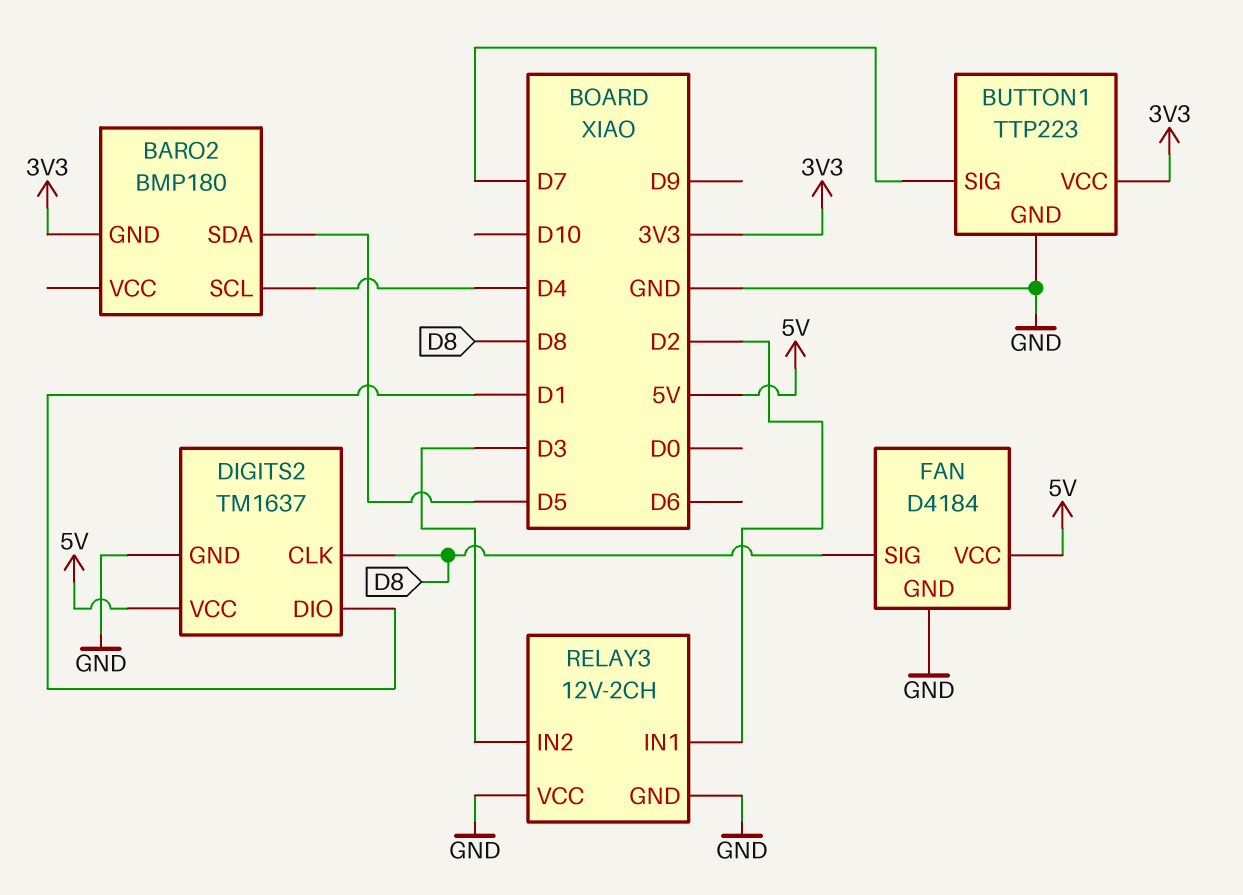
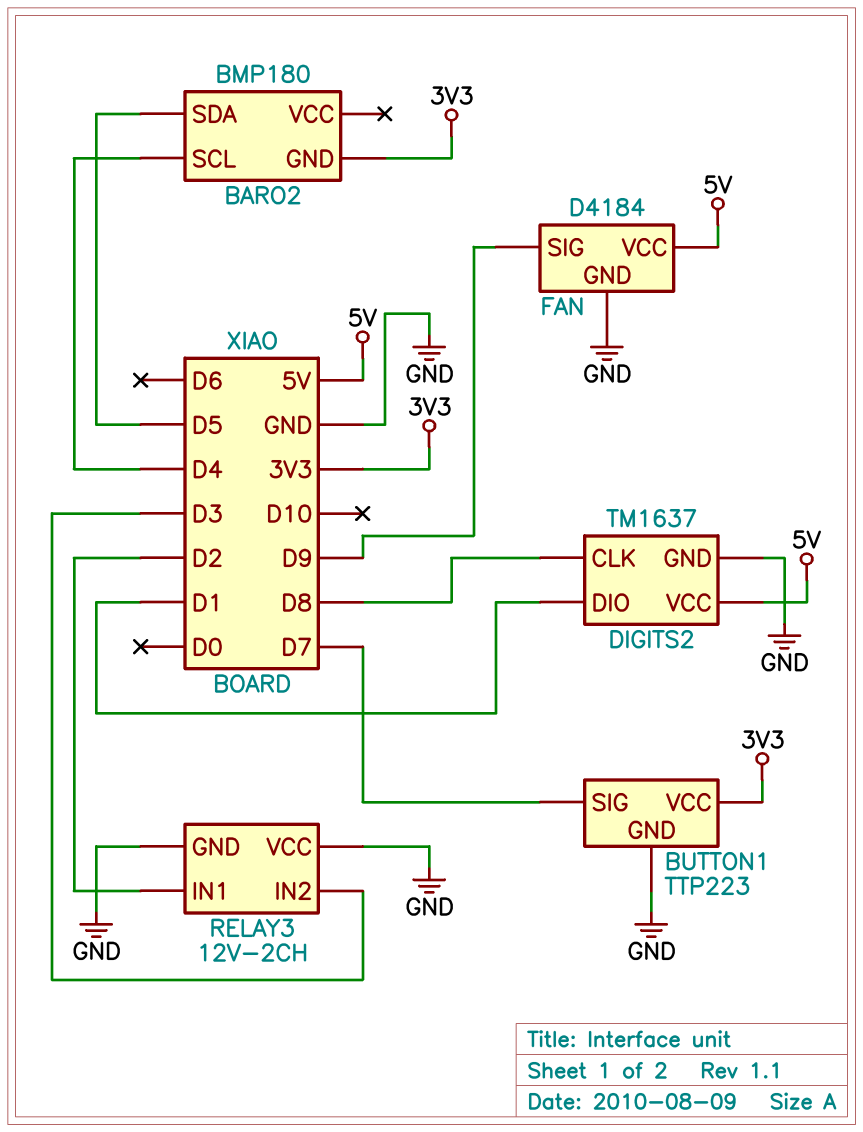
FAN pin SIG: D8 -> D9

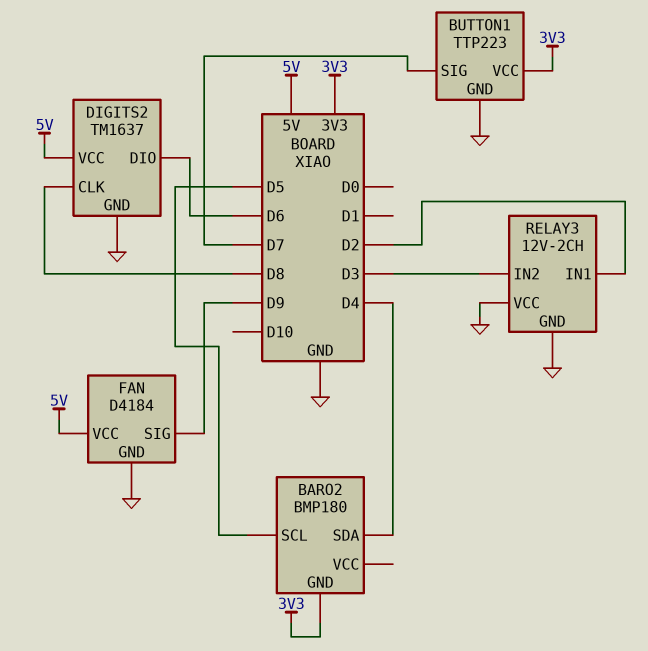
BARO2 pin SCL: D4 -> D5
BARO2 pin SDA: D5 -> D4
DIGITS2 pin DIO: D1 -> D6

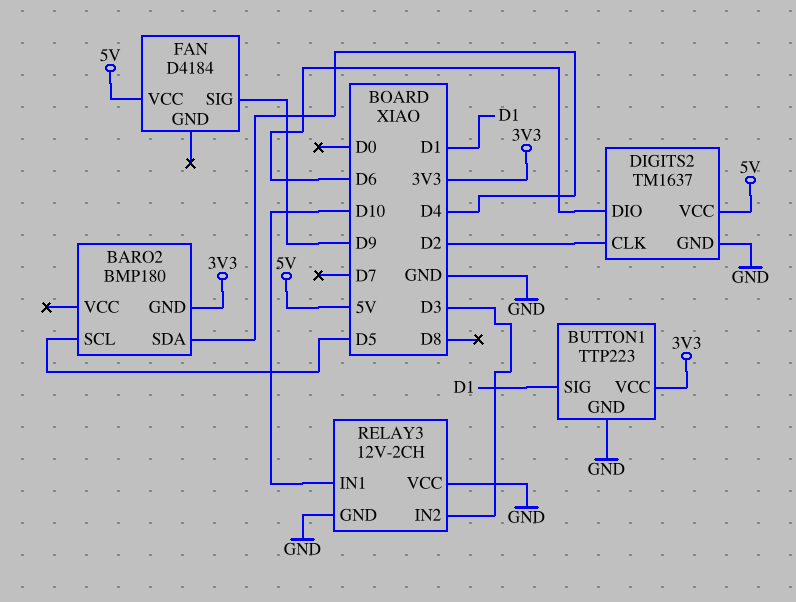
BUTTON1 pin SIG: D7 -> D1
DIGITS2 pin CLK: D8 -> D2
FAN pin GND: GND -> none
RELAY3 pin IN1: D2 -> D10

